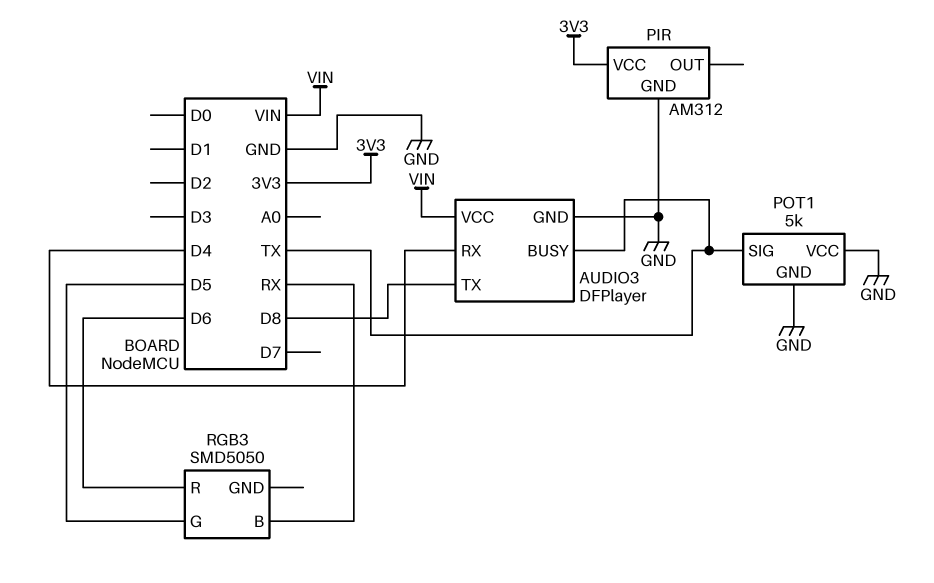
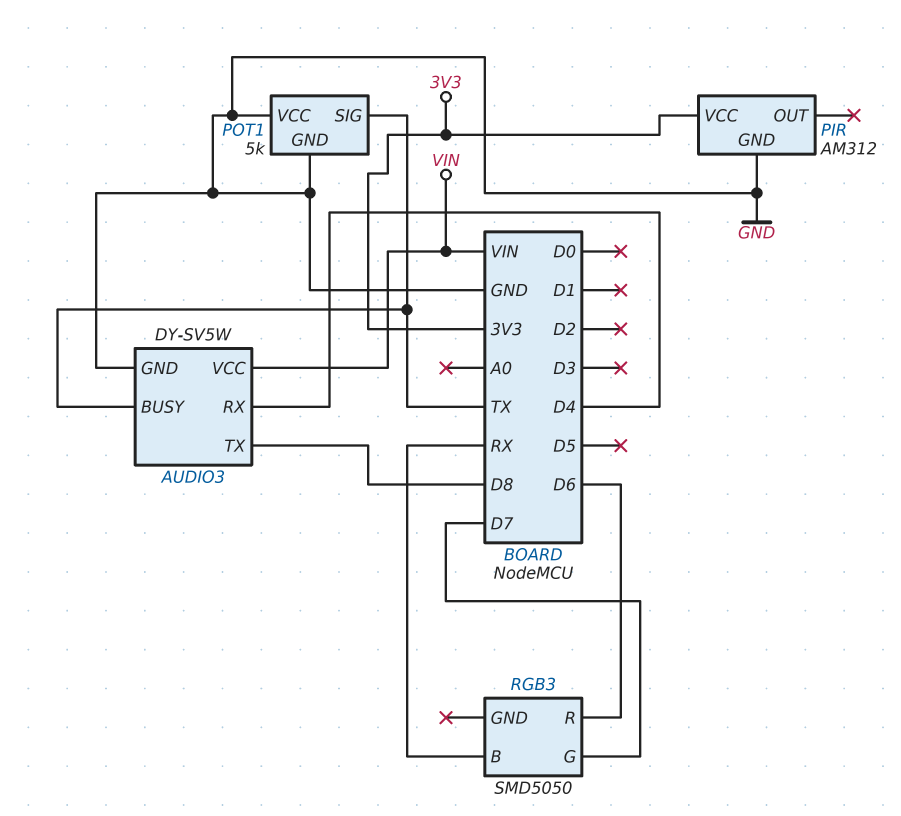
AUDIO3: DFPlayer -> DY-SV5W
RGB3 pin G: D5 -> D7

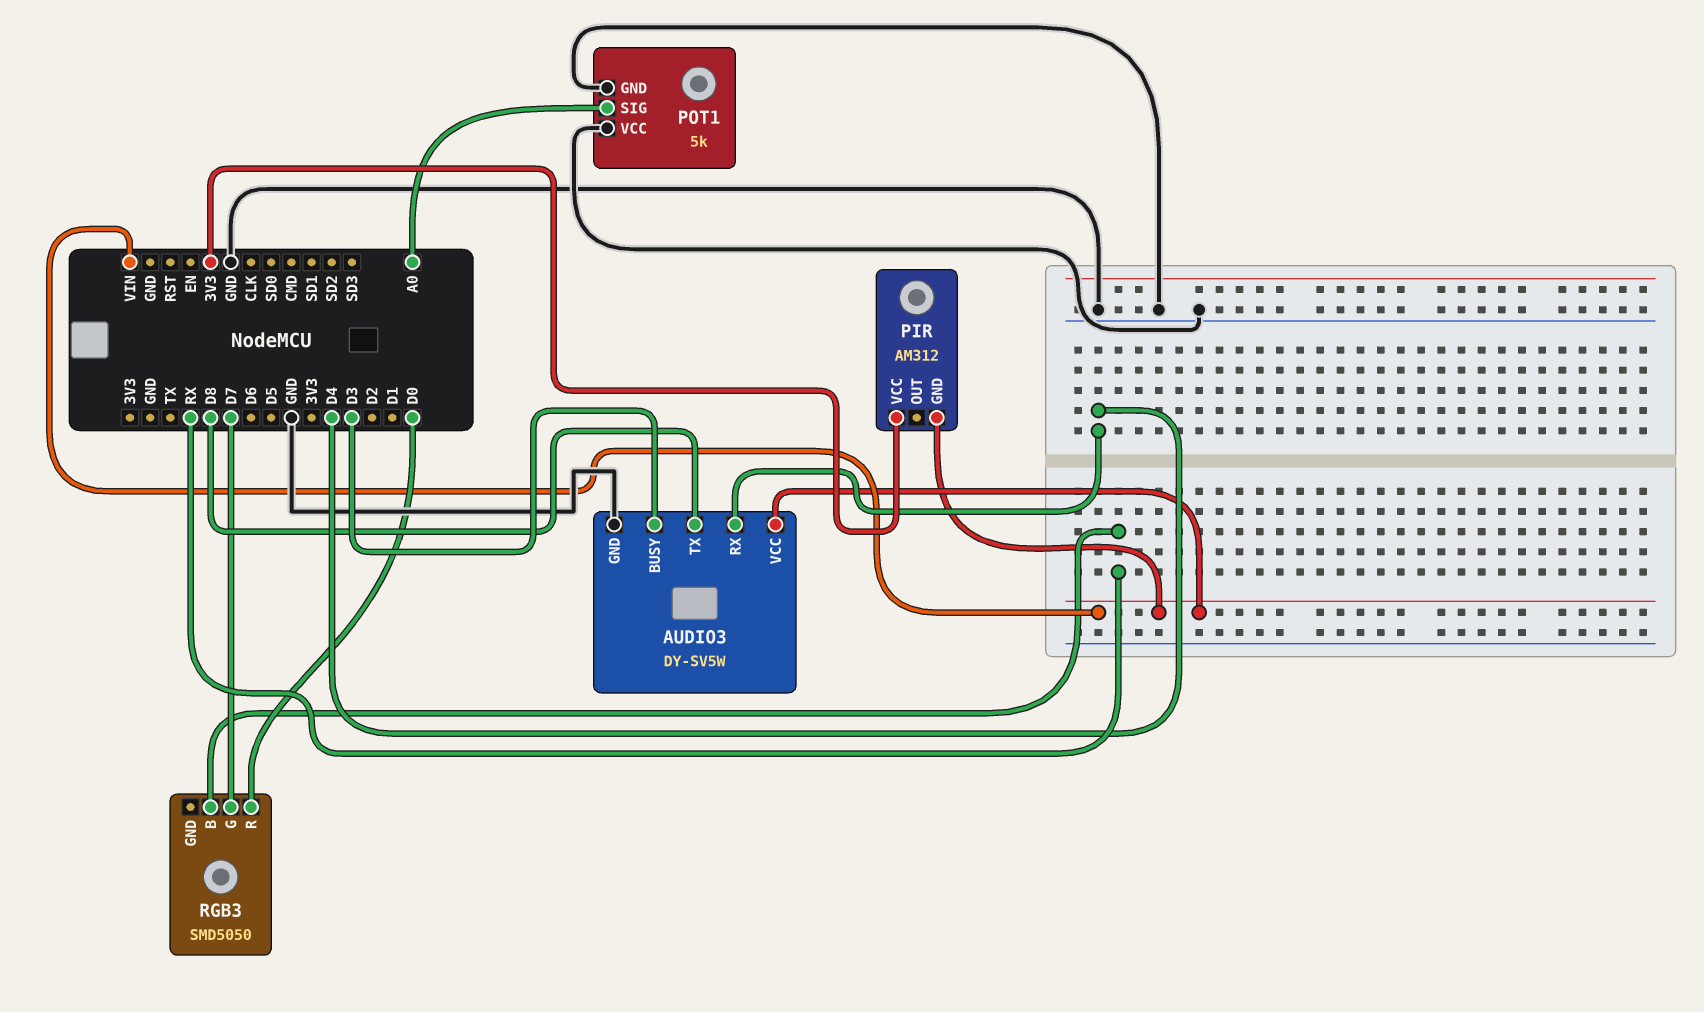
AUDIO3 pin BUSY: TX -> D3
PIR pin GND: GND -> VIN
POT1 pin SIG: TX -> A0
RGB3 pin R: D6 -> D0

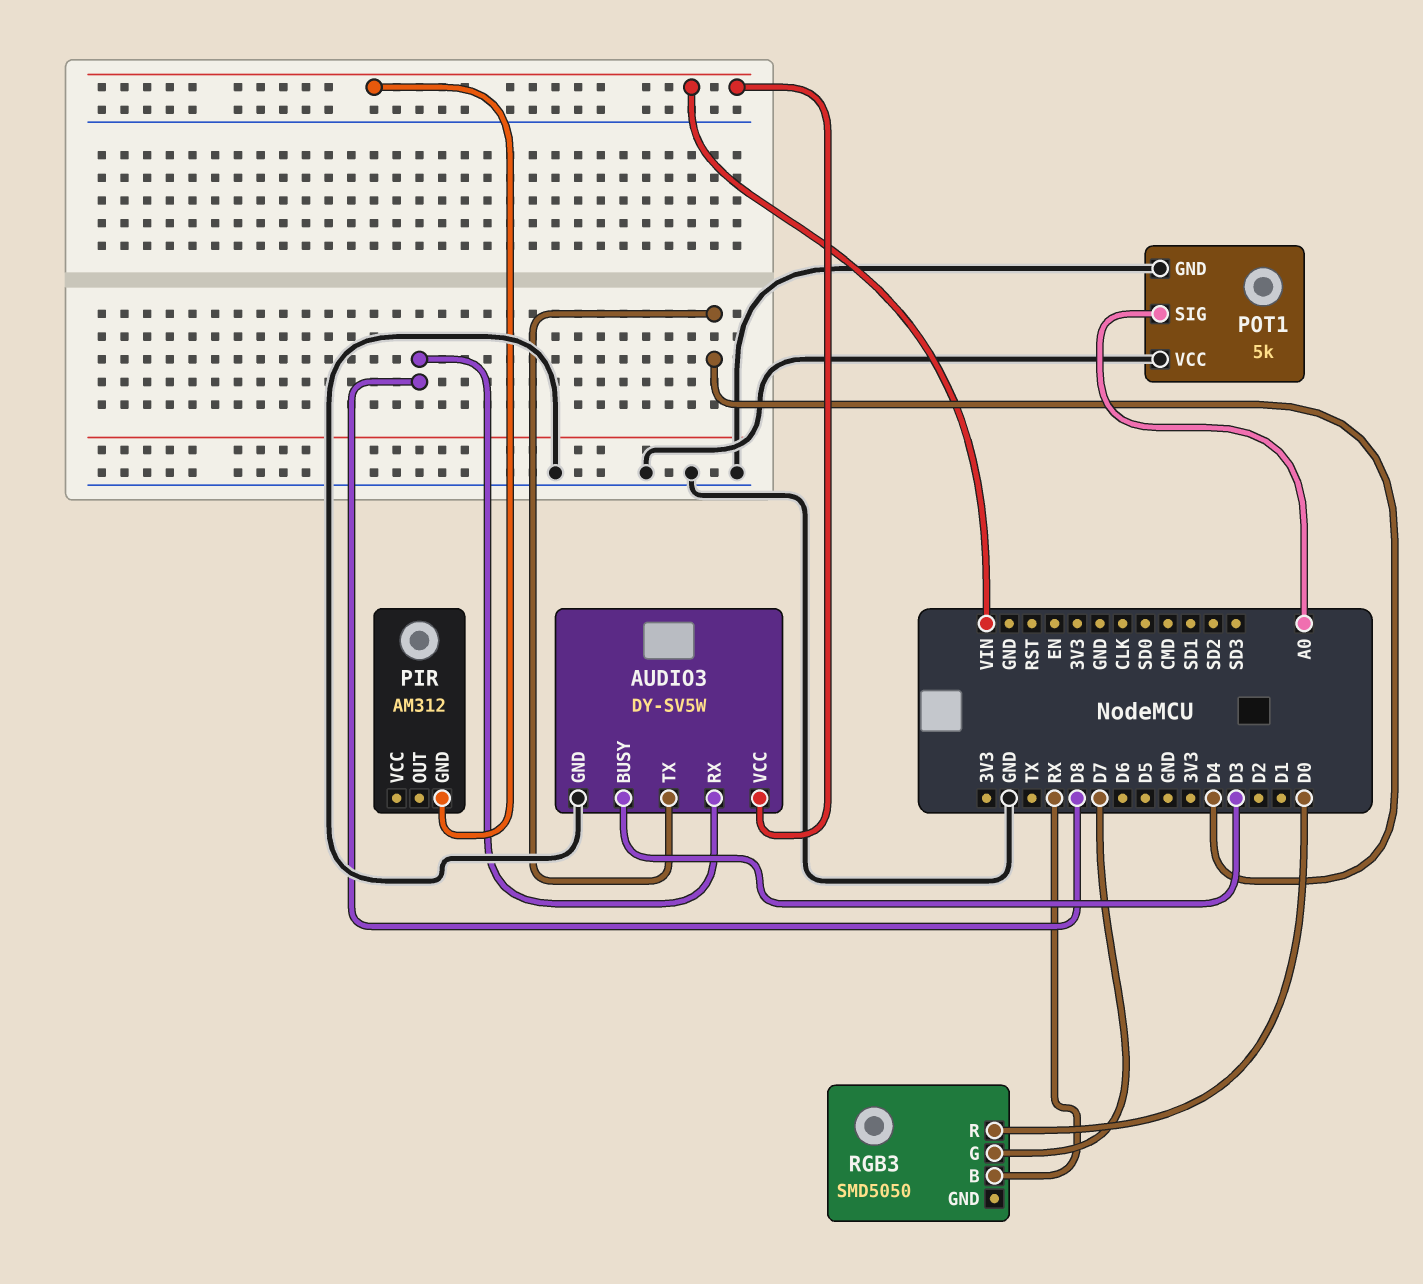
AUDIO3 pin RX: D4 -> D8
AUDIO3 pin TX: D8 -> D4
PIR pin VCC: 3V3 -> none

